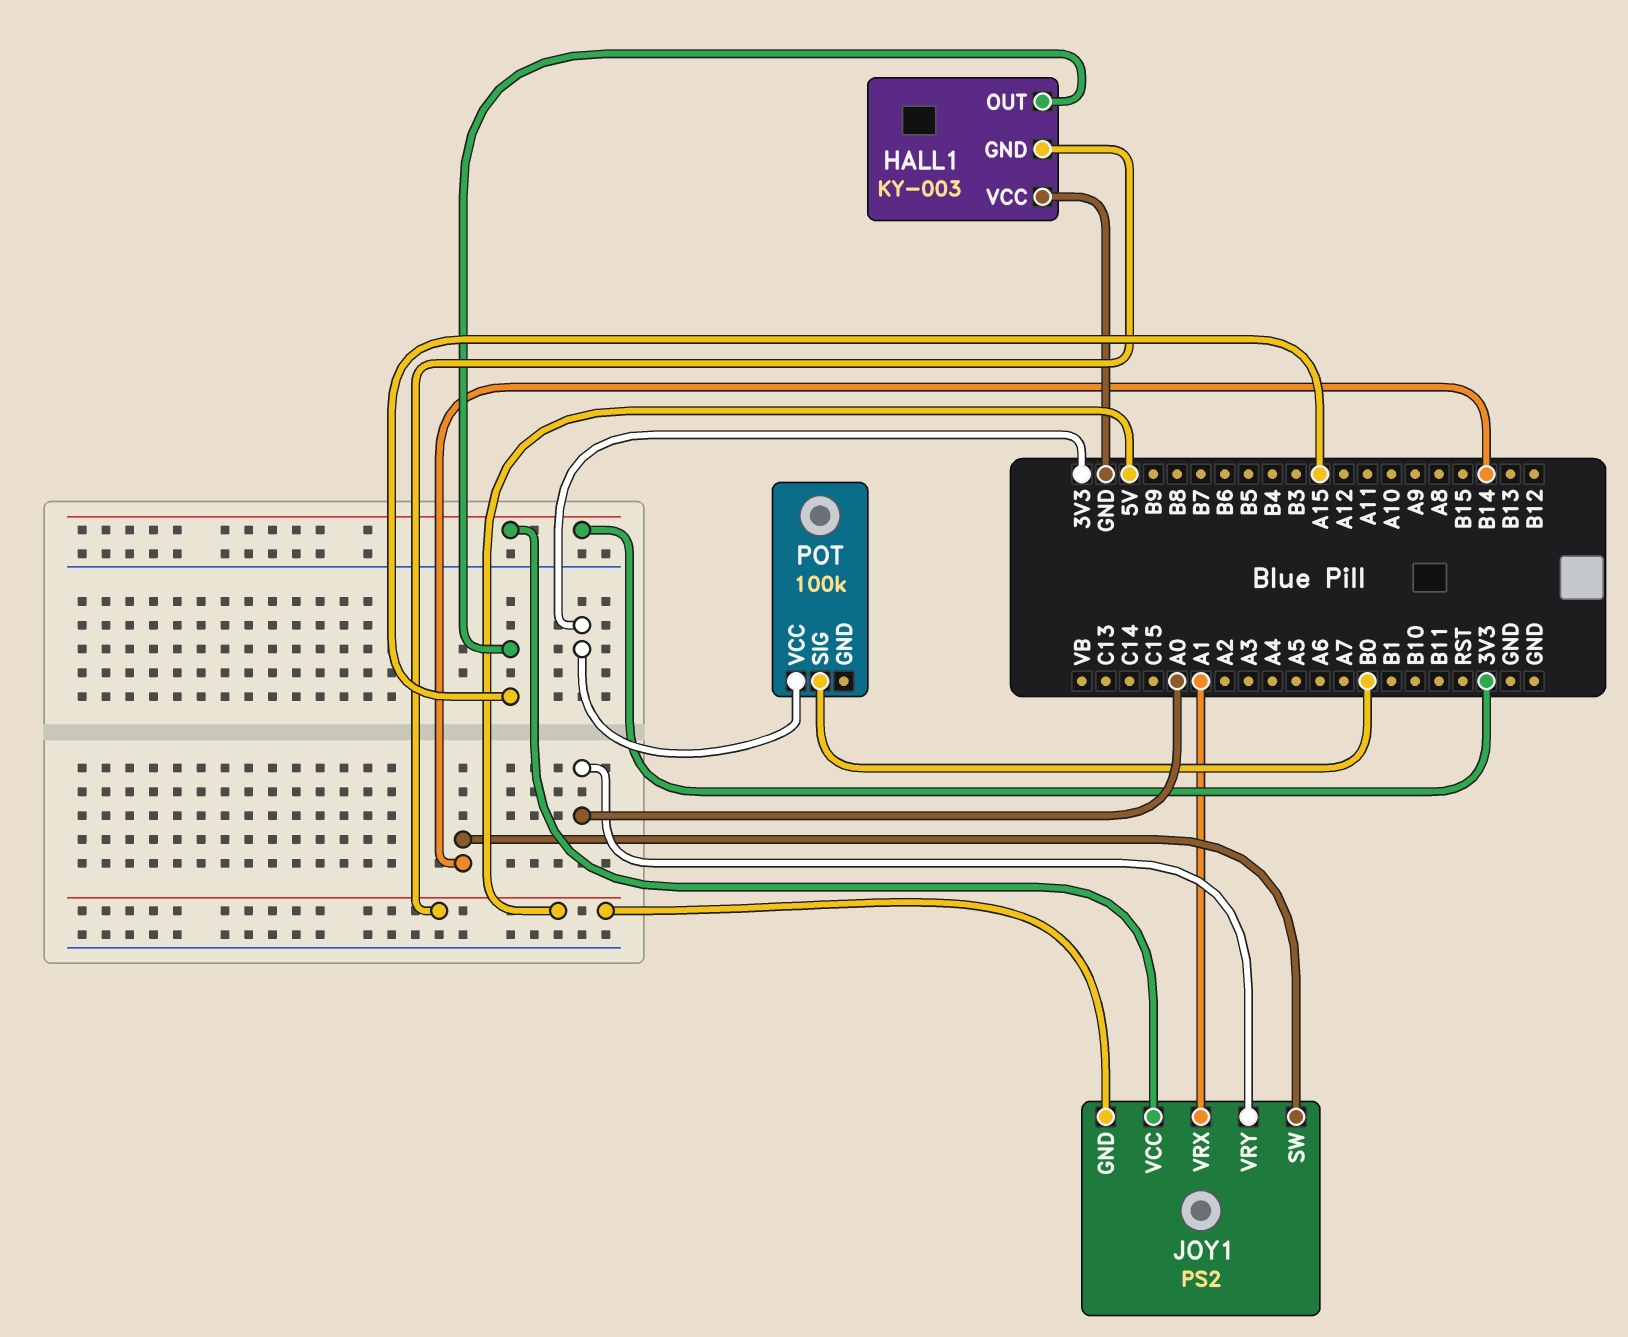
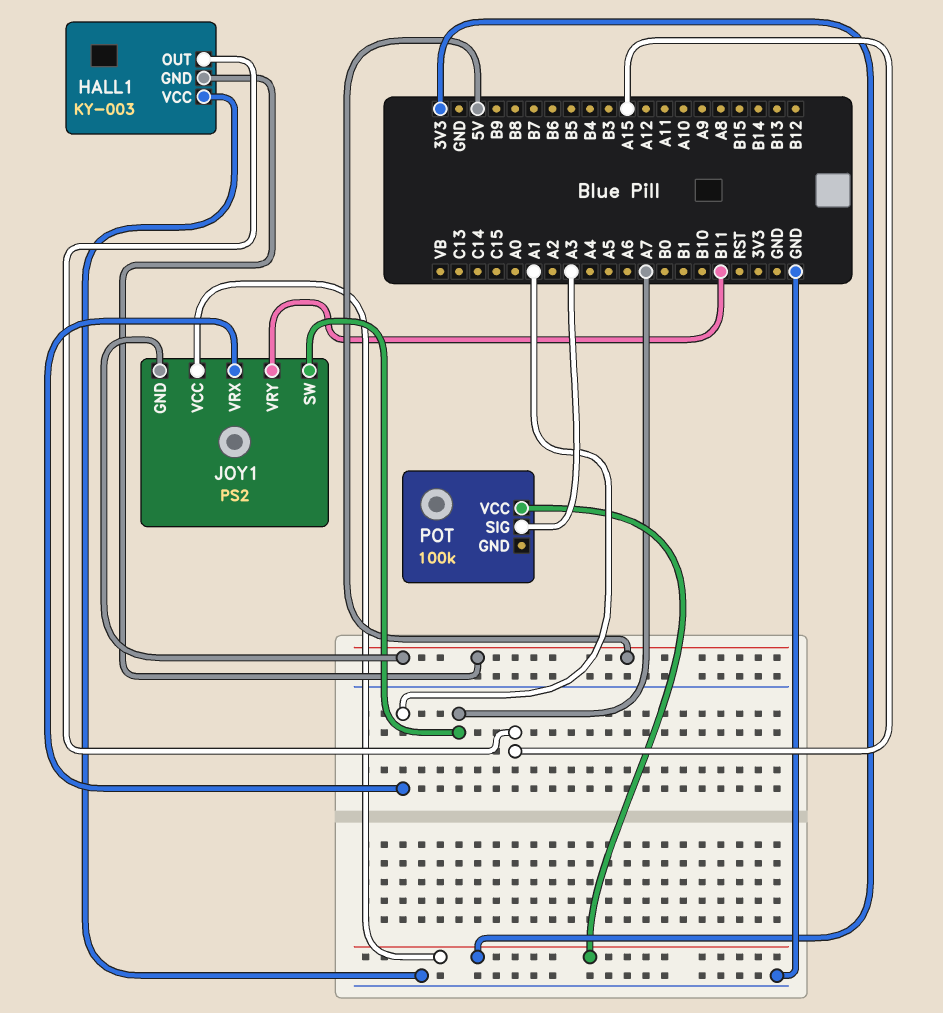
JOY1 pin SW: B14 -> A7
JOY1 pin VRY: A0 -> B11
POT pin SIG: B0 -> A3

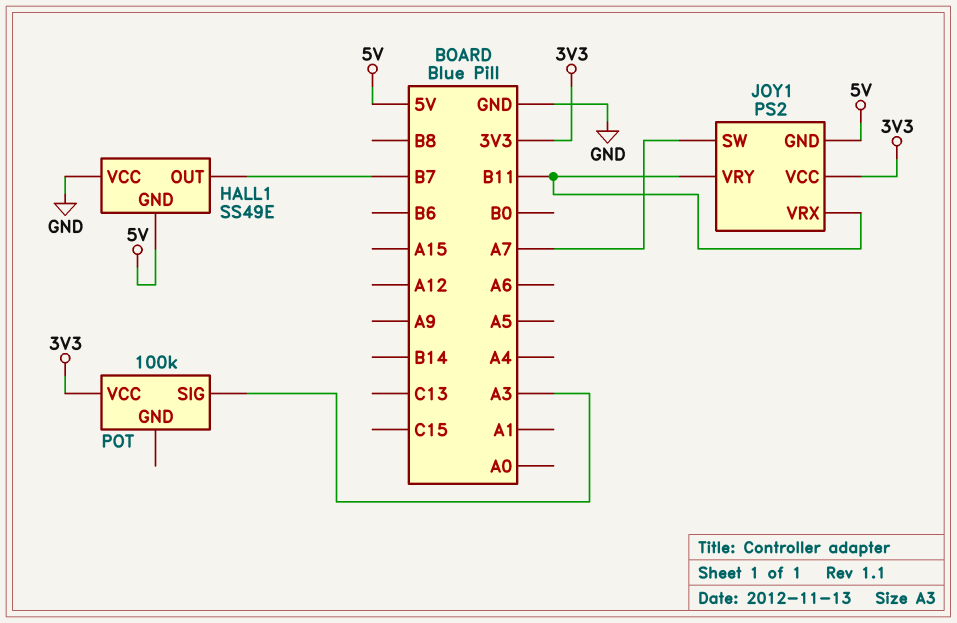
HALL1: KY-003 -> SS49E
HALL1 pin OUT: A15 -> B7
JOY1 pin VRX: A1 -> B11

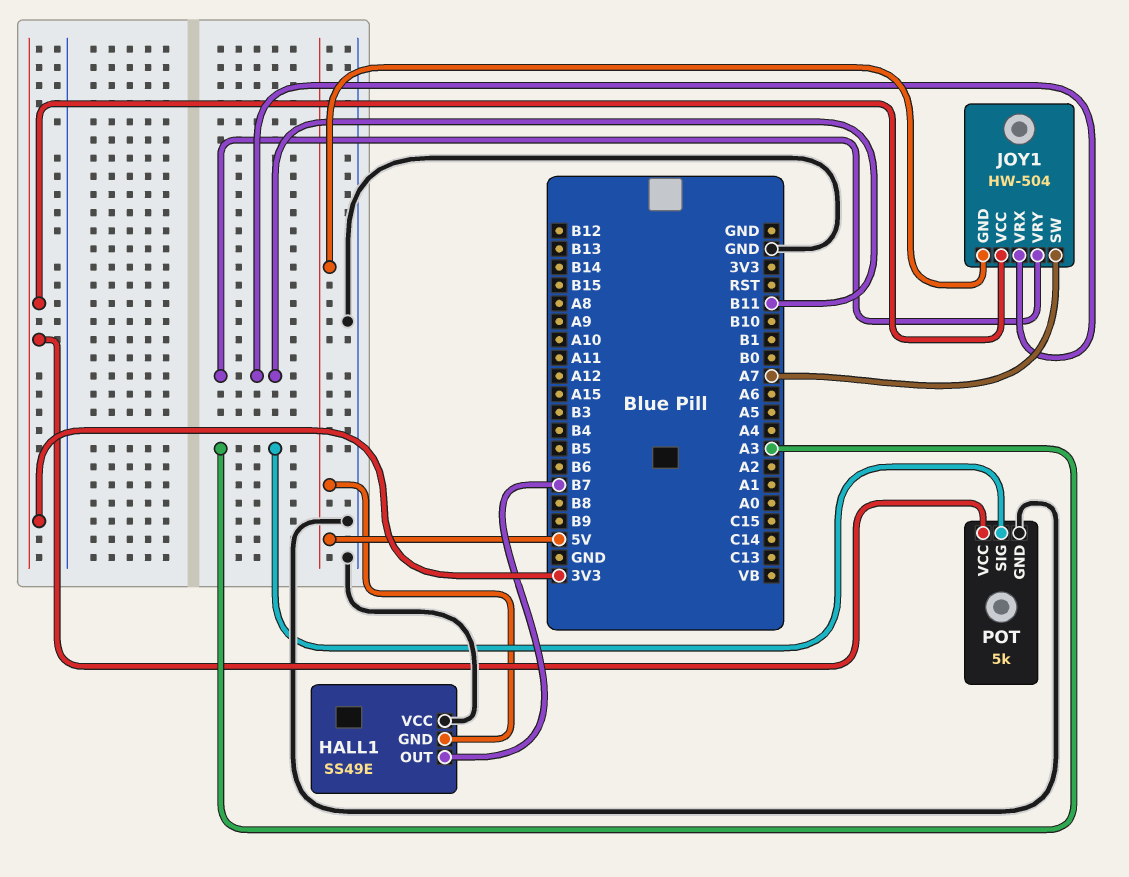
JOY1: PS2 -> HW-504
POT: 100k -> 5k
POT pin GND: none -> GND

